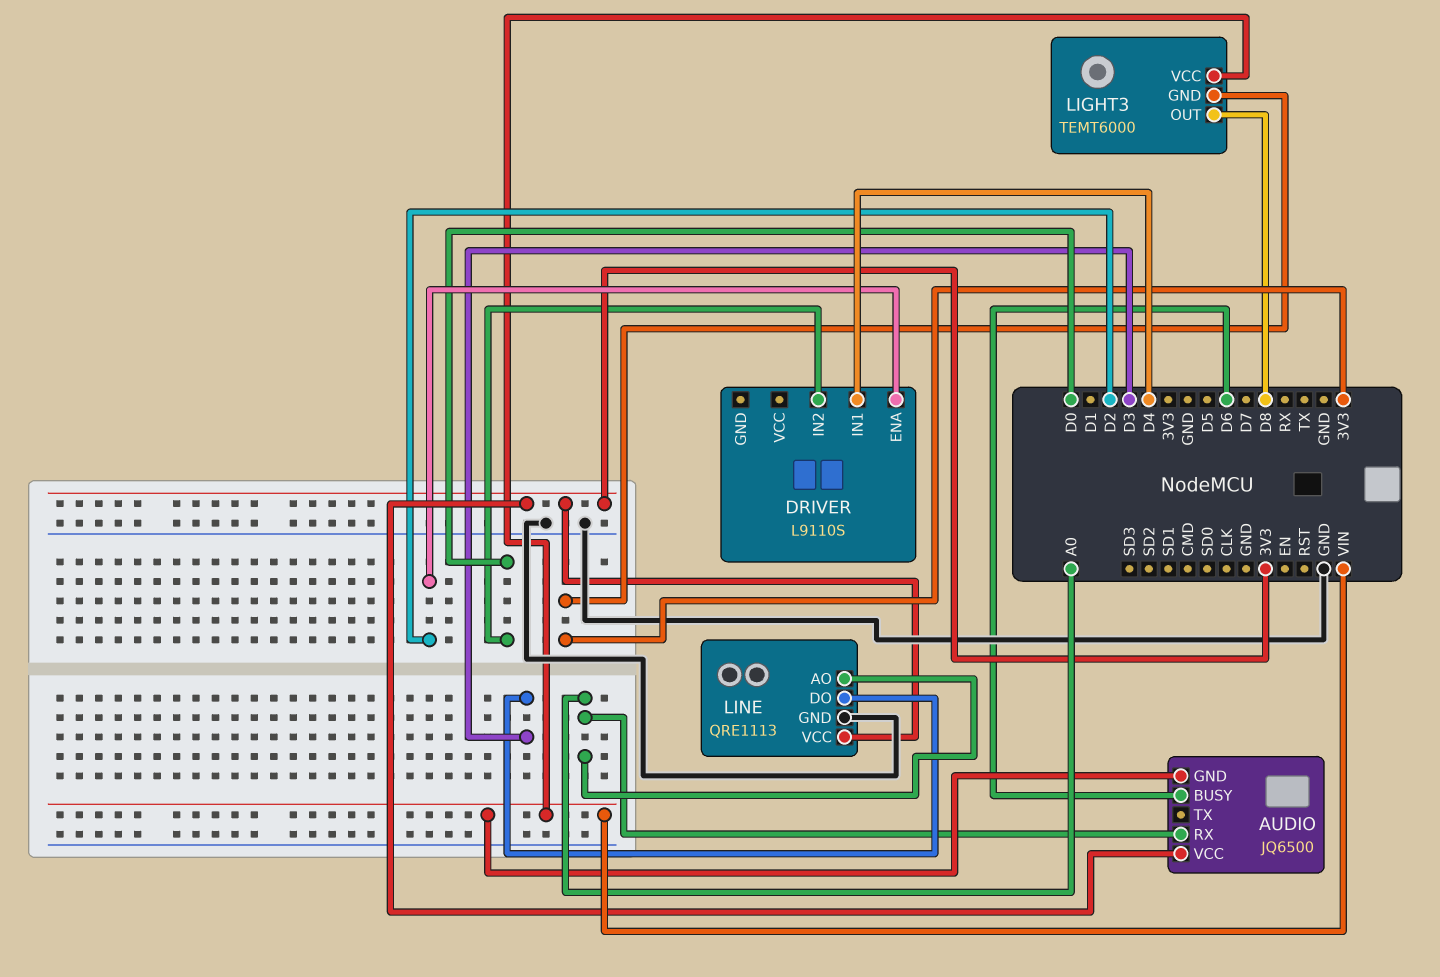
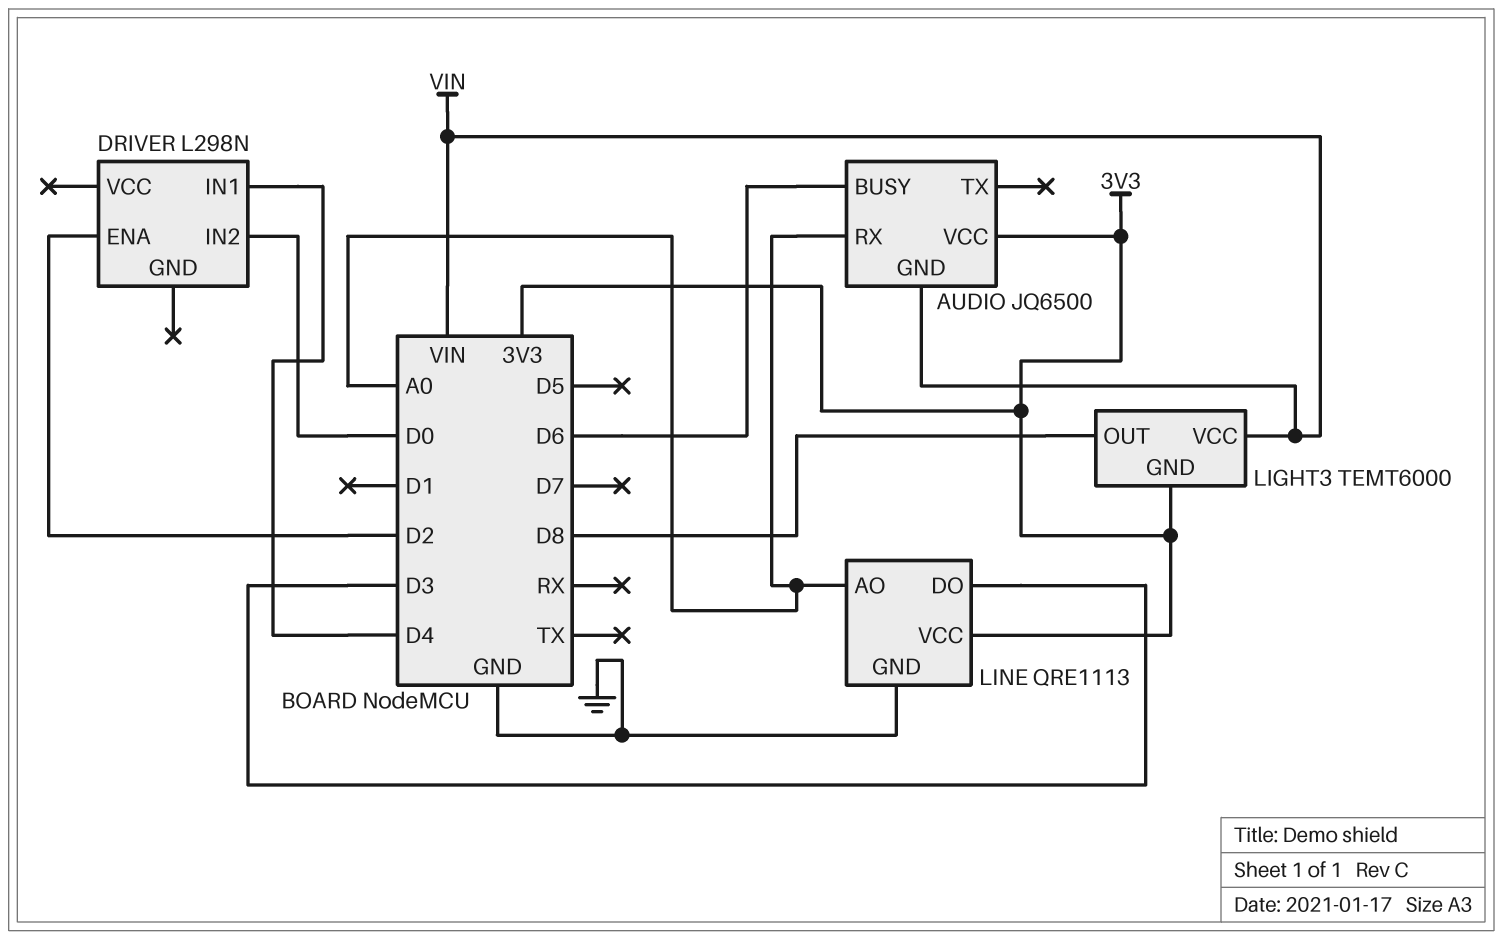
DRIVER: L9110S -> L298N

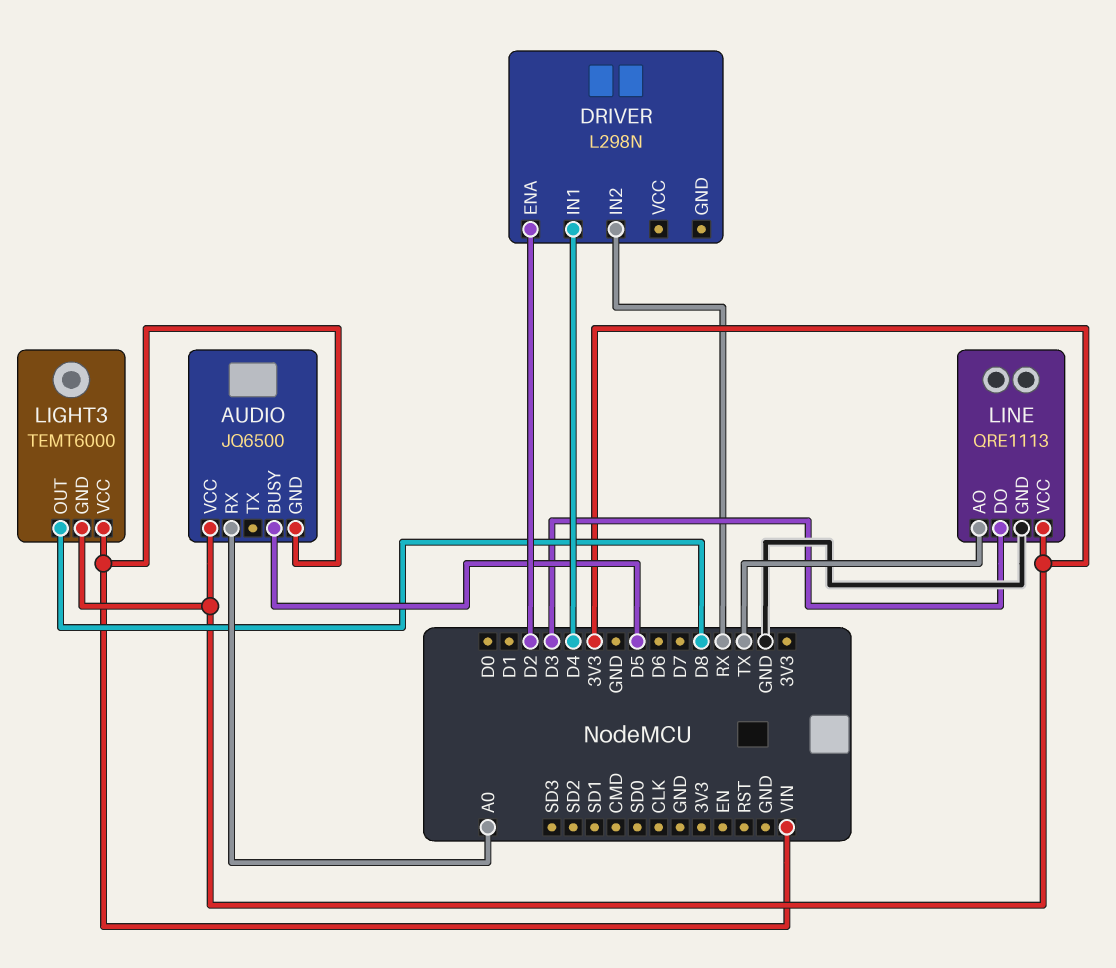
AUDIO pin BUSY: D6 -> D5
DRIVER pin IN2: D0 -> RX
LINE pin AO: A0 -> TX

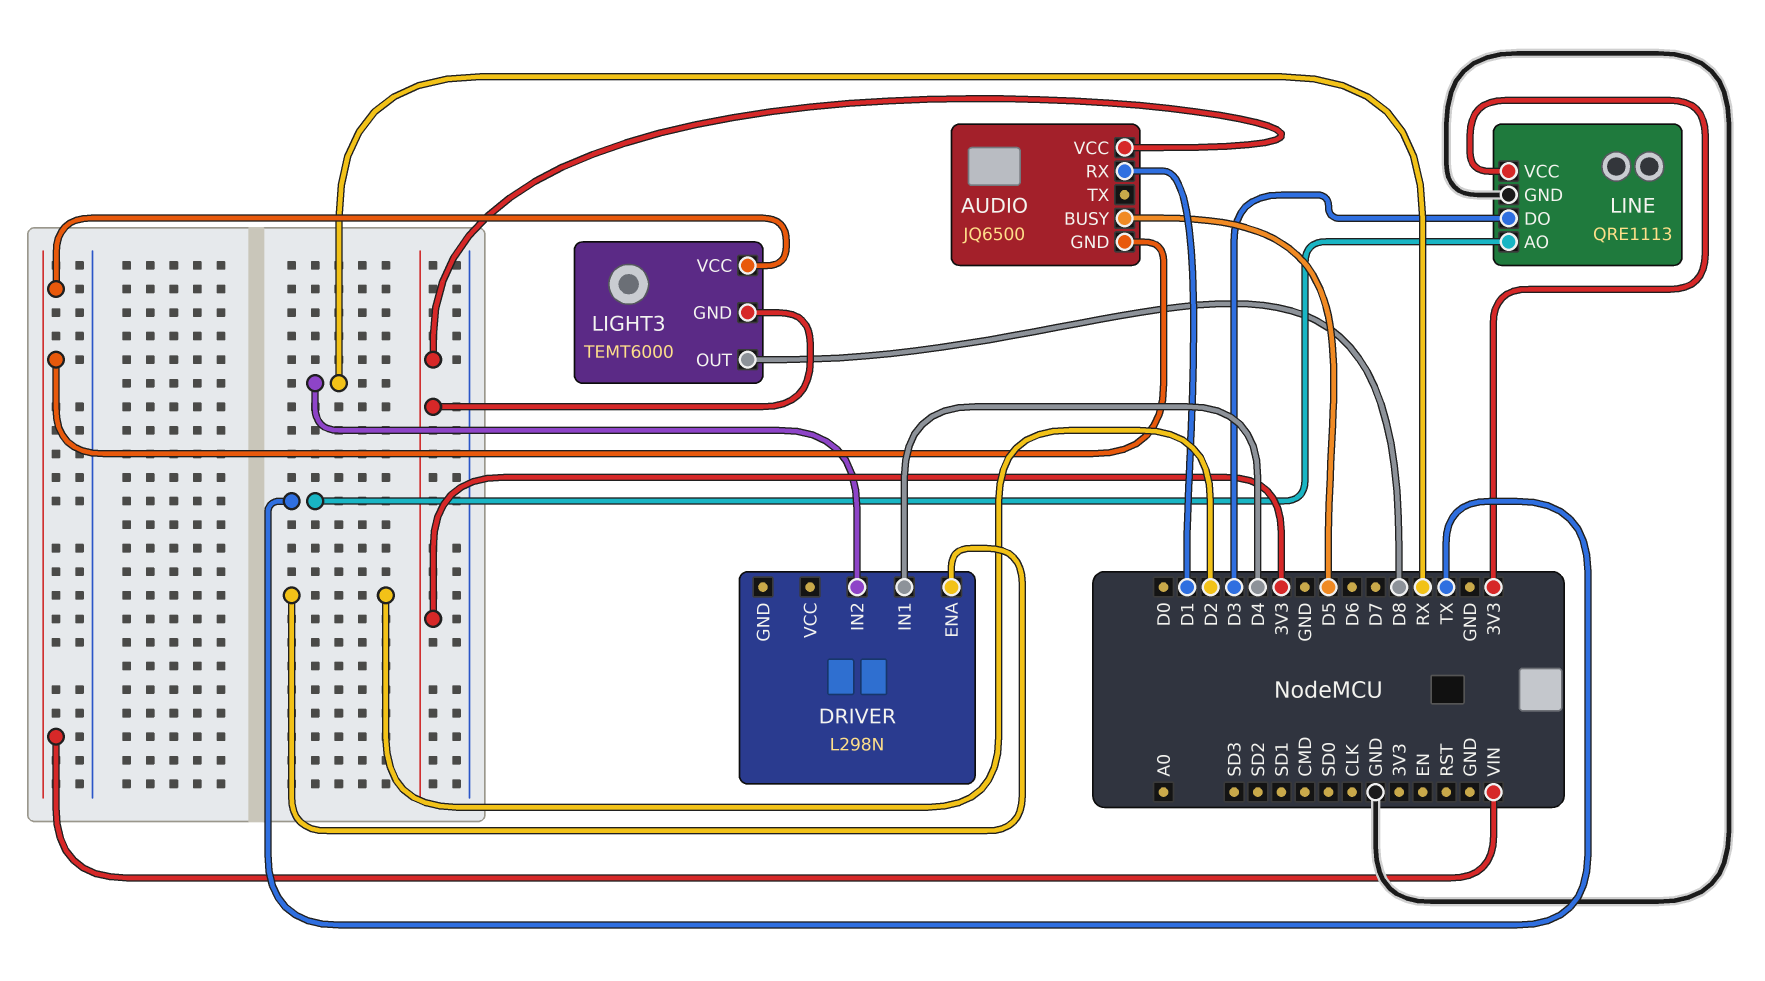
AUDIO pin RX: A0 -> D1

